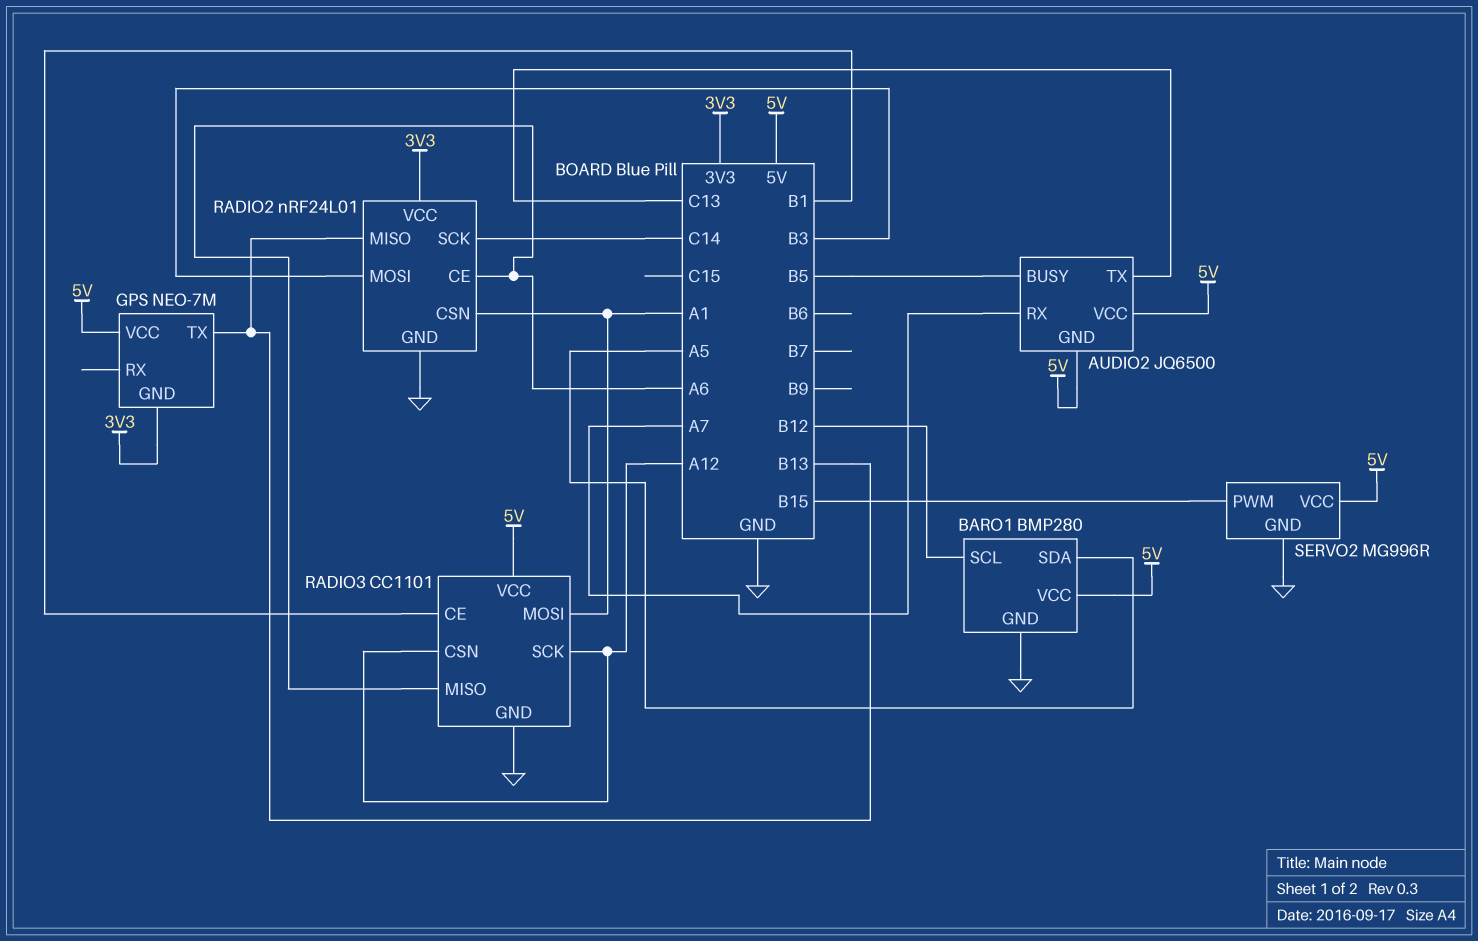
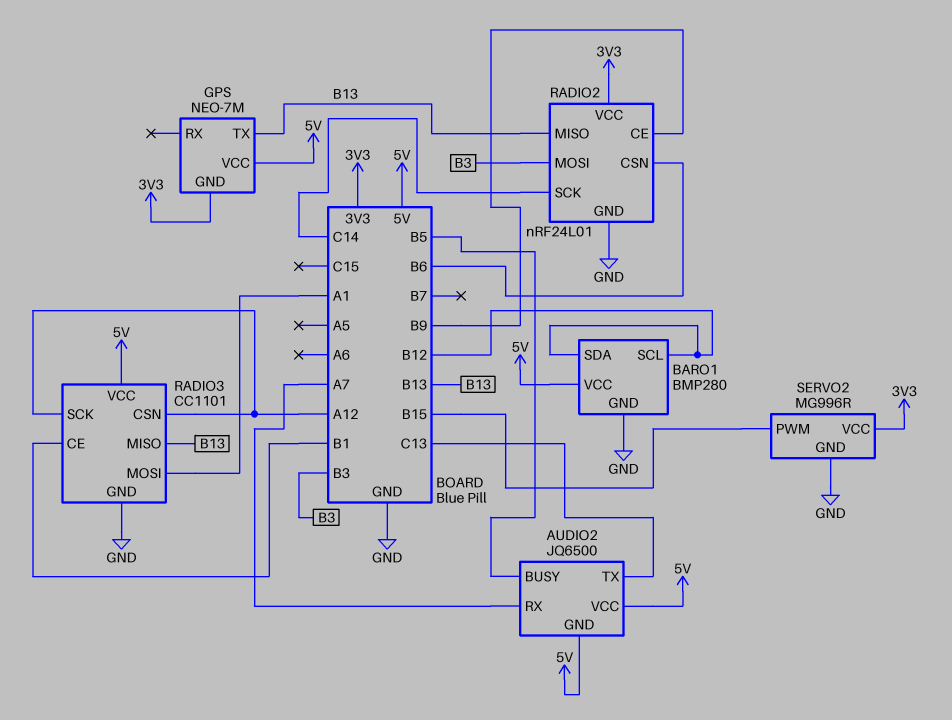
BARO1 pin SDA: A5 -> B12
RADIO2 pin CE: A6 -> B9
RADIO2 pin CSN: A1 -> B6
RADIO3 pin MISO: A6 -> B13
SERVO2 pin VCC: 5V -> 3V3

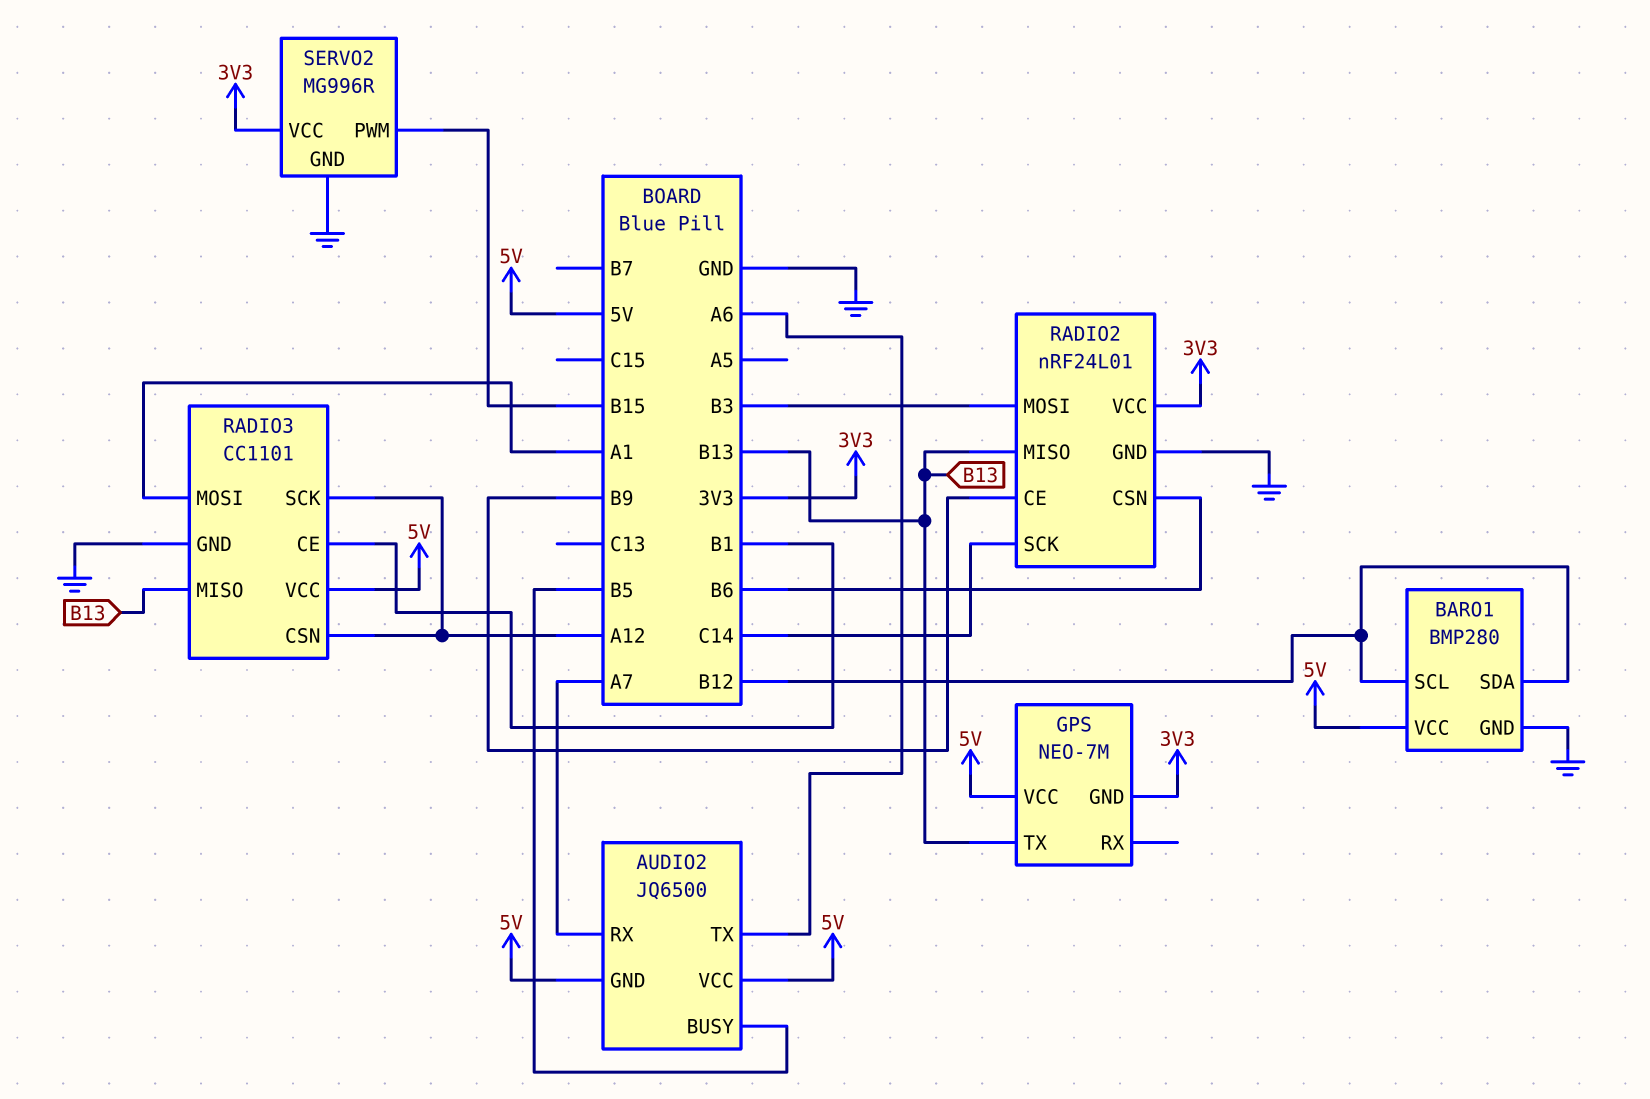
AUDIO2 pin TX: C13 -> A6

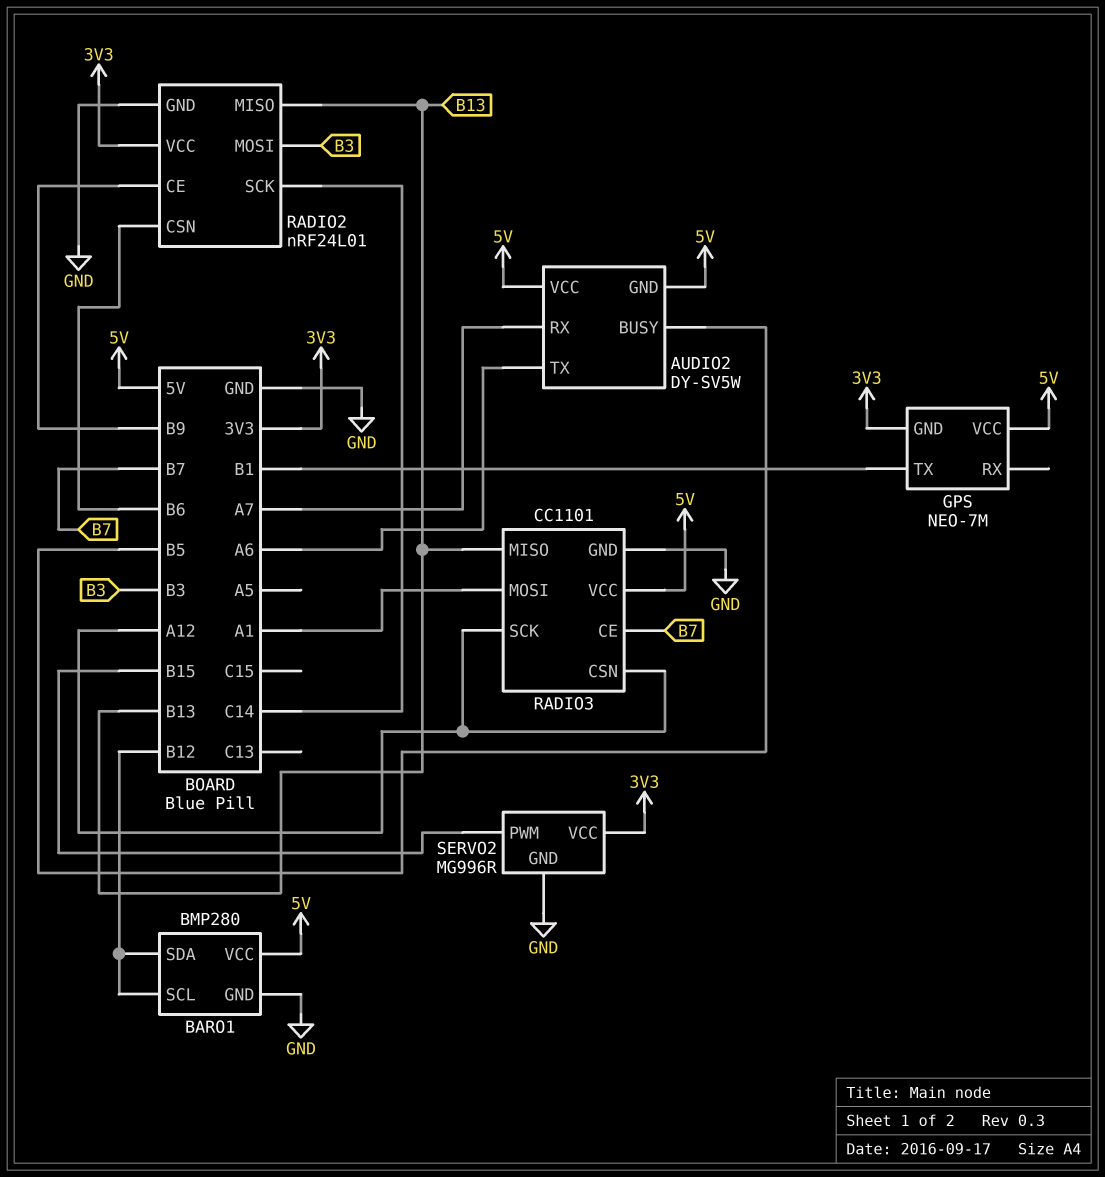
AUDIO2: JQ6500 -> DY-SV5W
GPS pin TX: B13 -> B1
RADIO3 pin CE: B1 -> B7

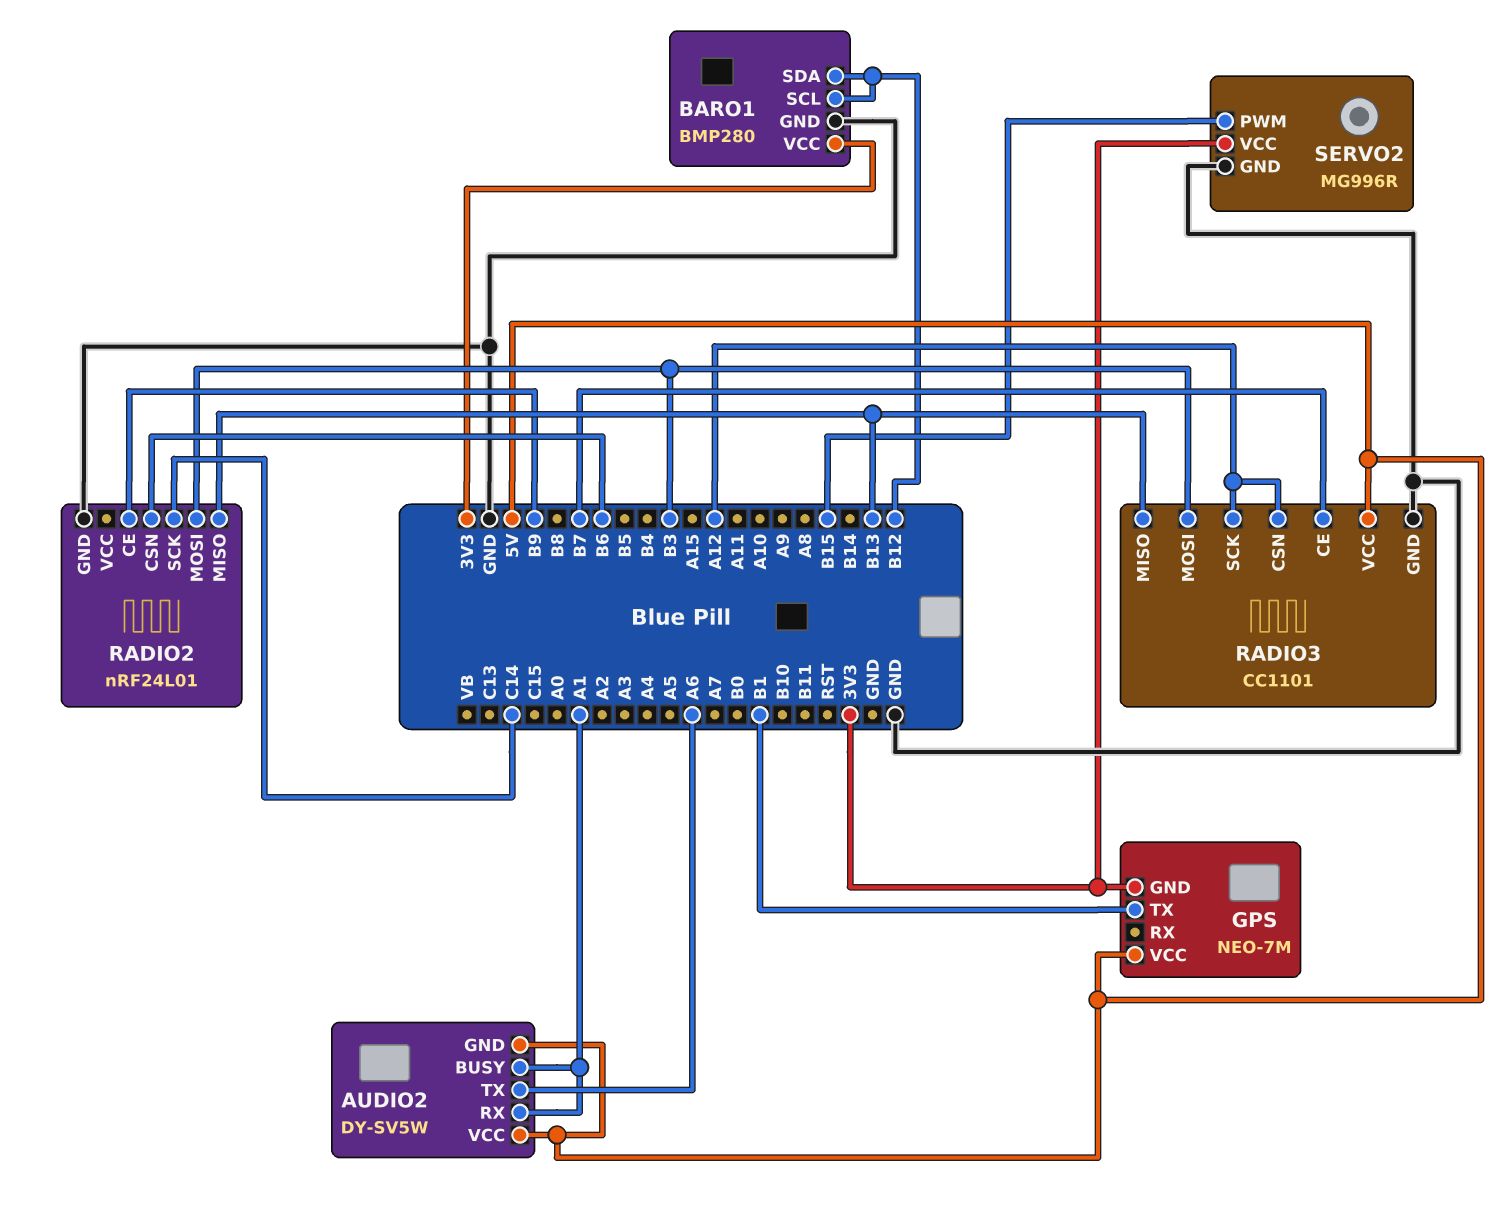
AUDIO2 pin BUSY: B5 -> A1
AUDIO2 pin RX: A7 -> A1
BARO1 pin VCC: 5V -> 3V3
RADIO2 pin VCC: 3V3 -> none
RADIO3 pin MOSI: A1 -> B3

